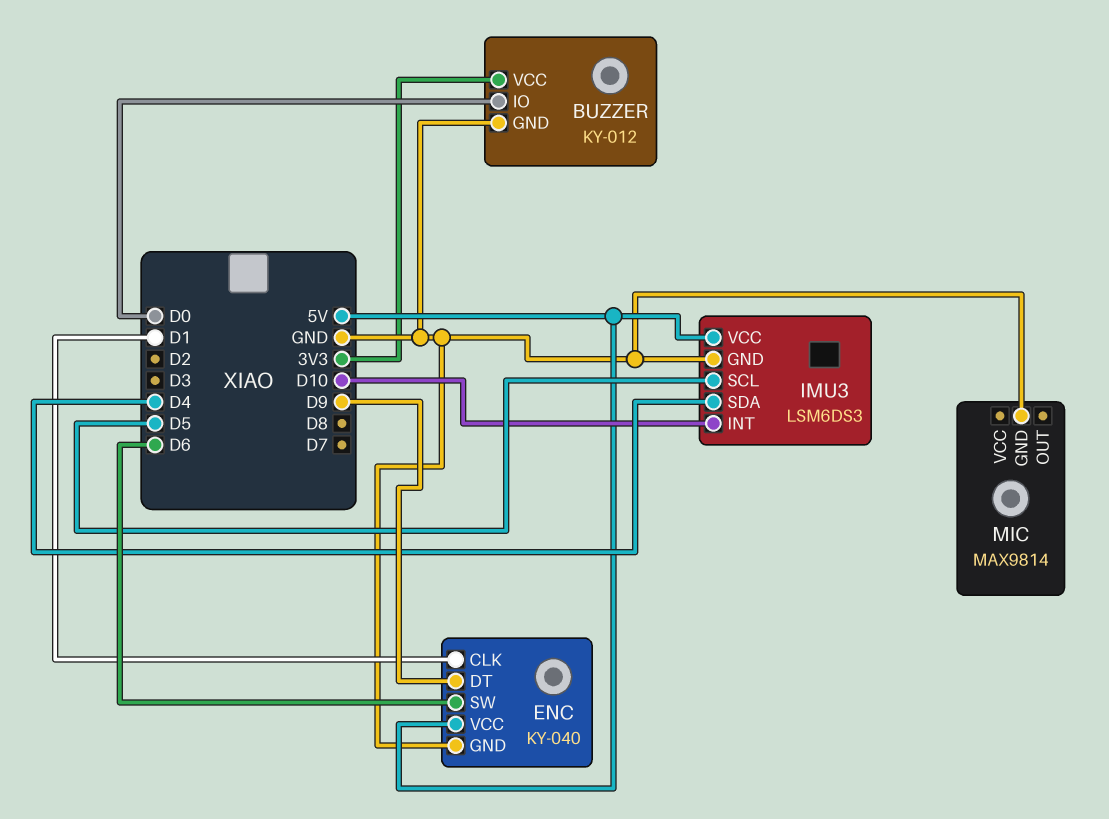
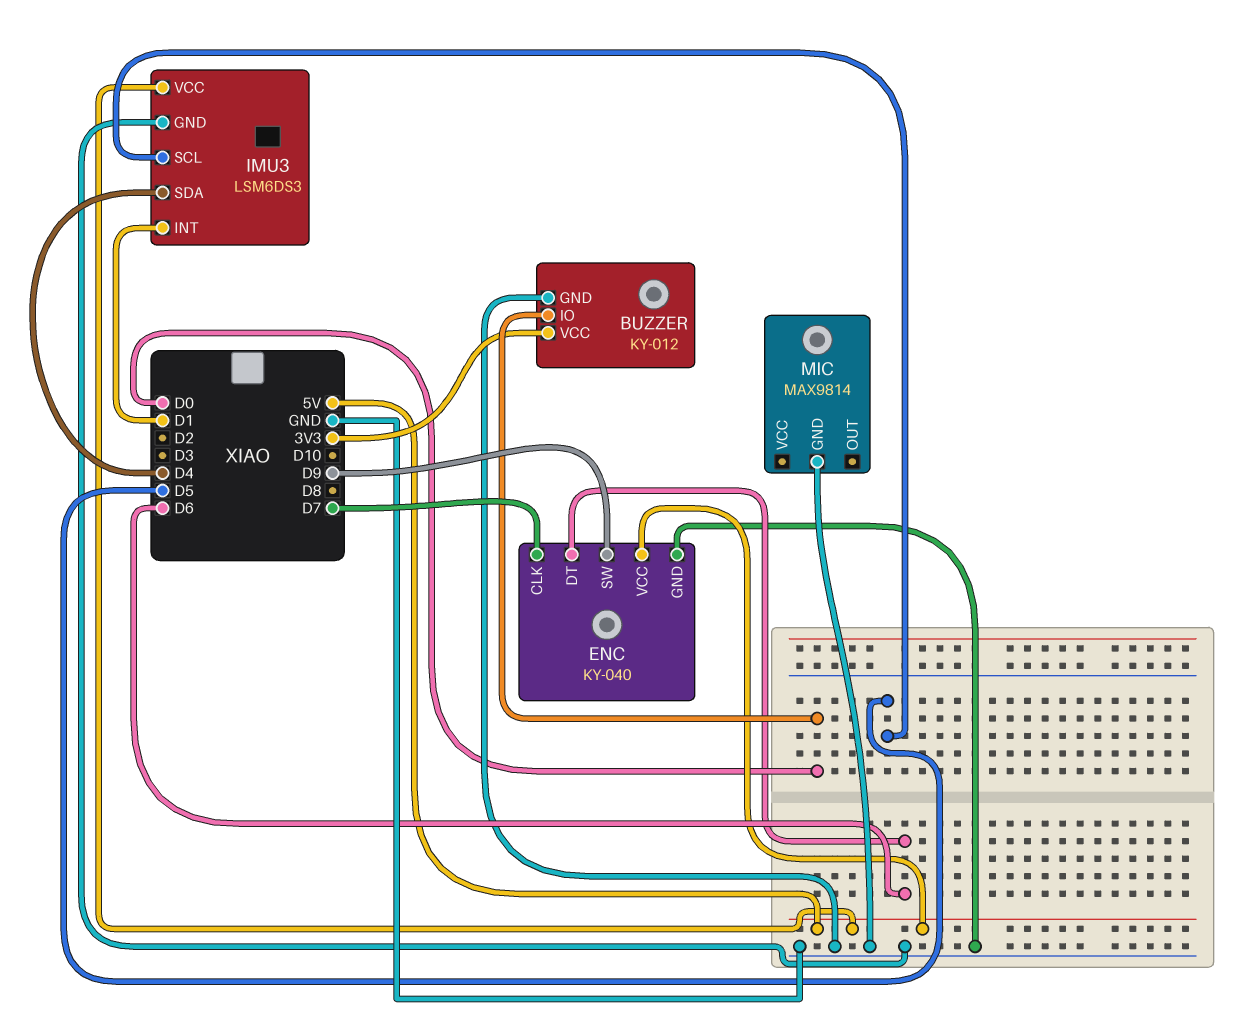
ENC pin CLK: D1 -> D7
ENC pin DT: D9 -> D6
ENC pin SW: D6 -> D9
IMU3 pin INT: D10 -> D1

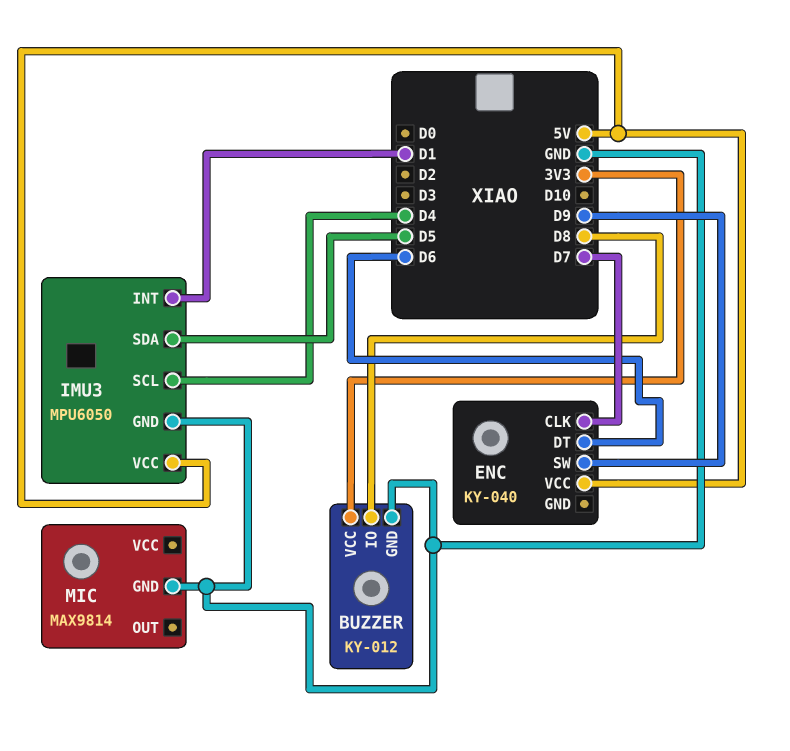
BUZZER pin IO: D0 -> D8
ENC pin GND: GND -> none
IMU3: LSM6DS3 -> MPU6050
IMU3 pin SCL: D5 -> D4
IMU3 pin SDA: D4 -> D5

